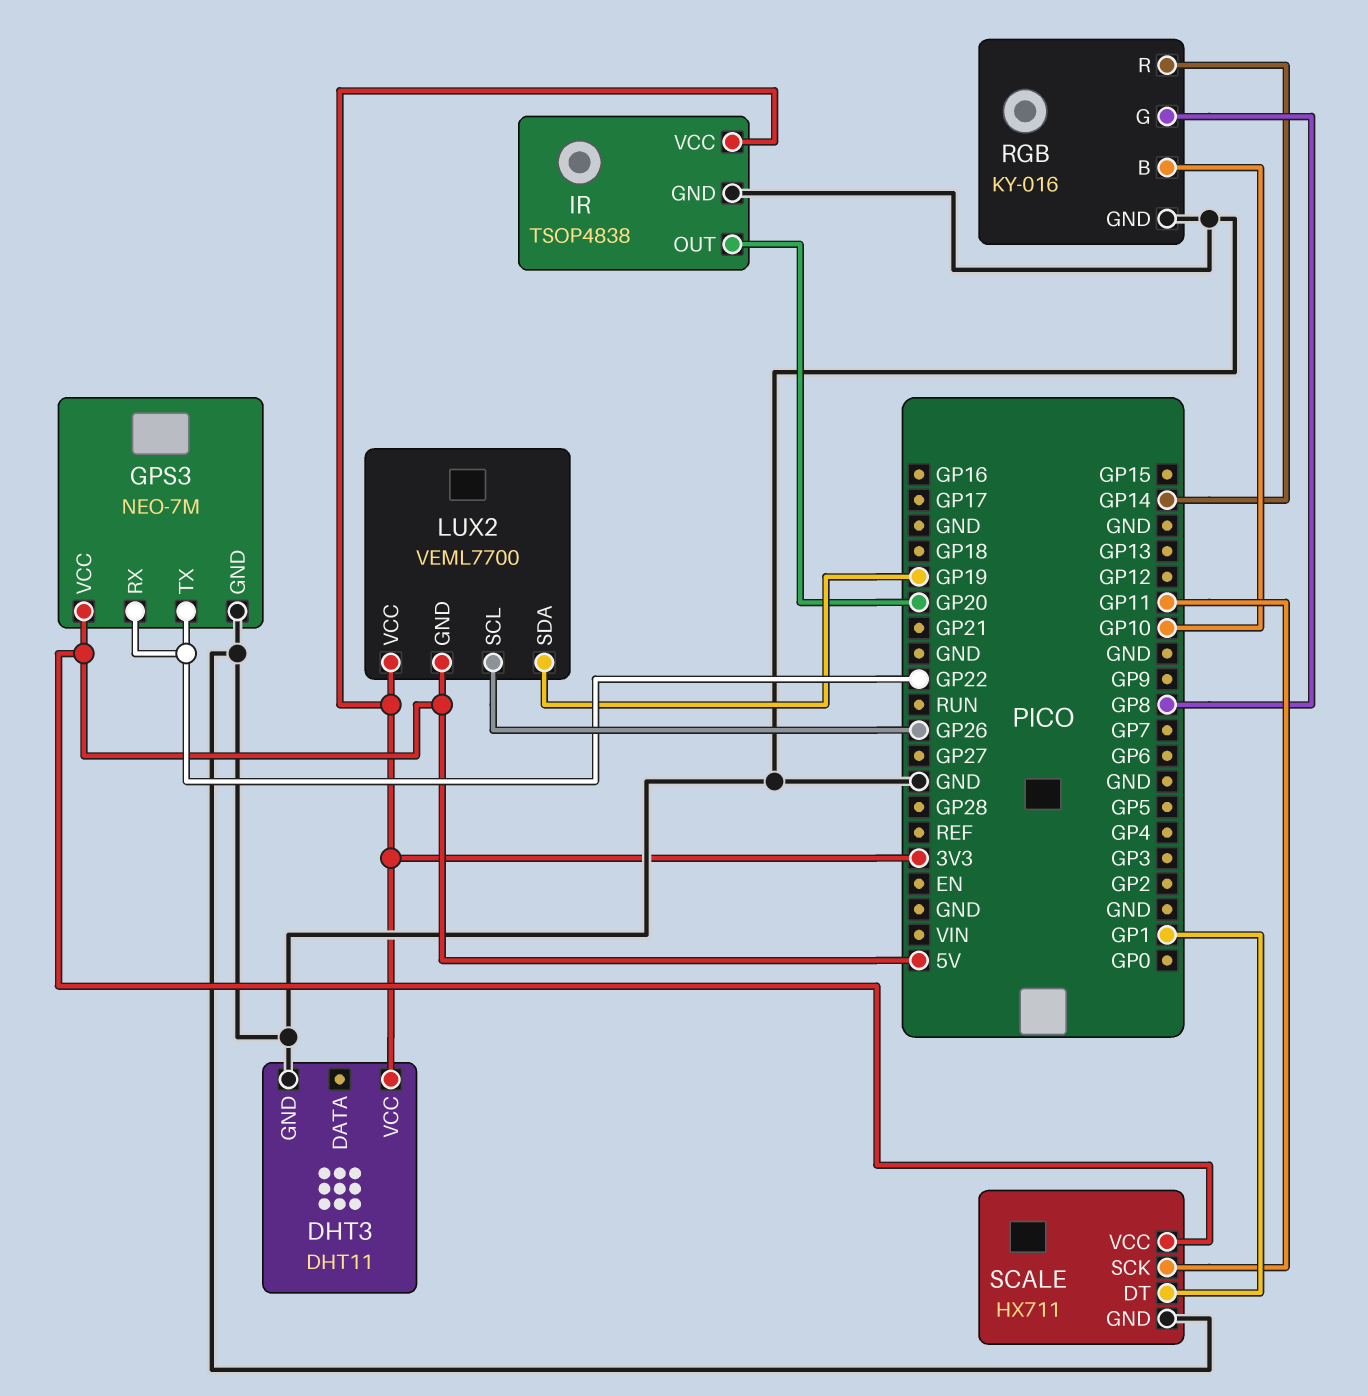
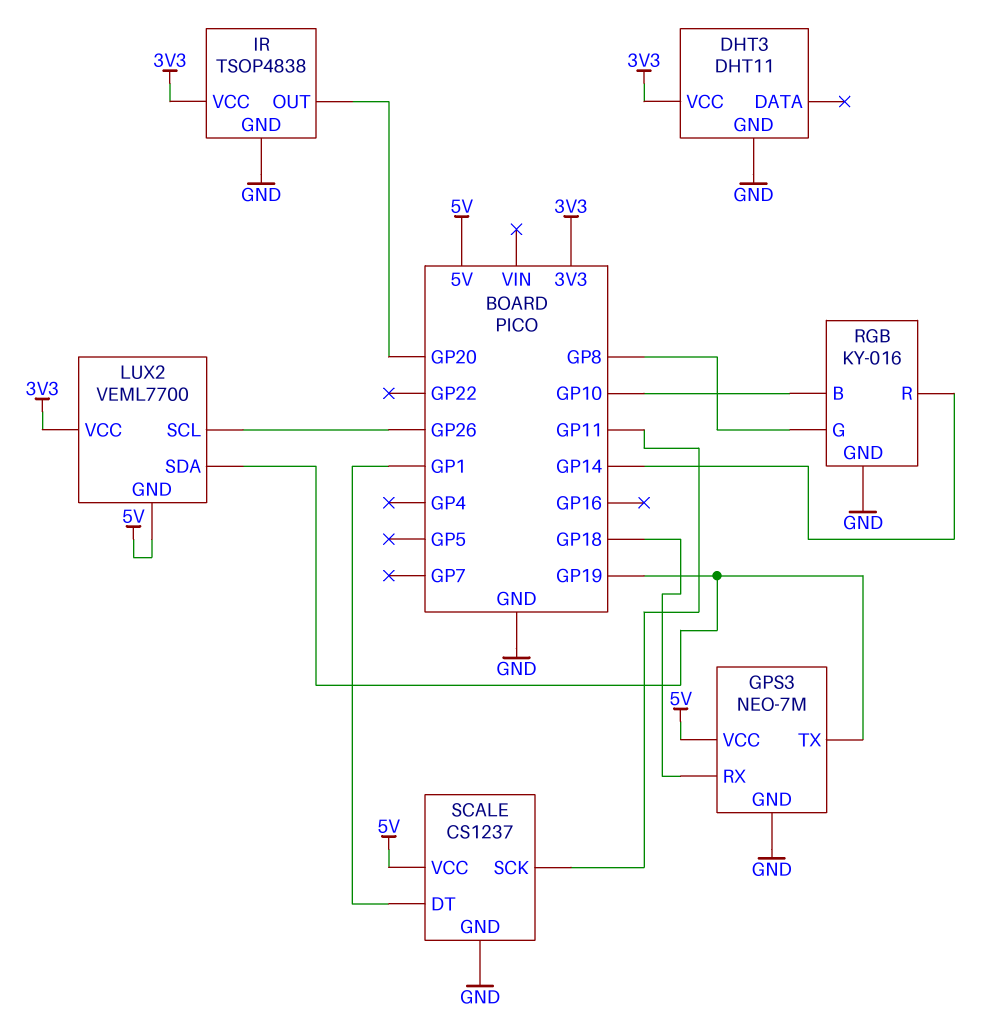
GPS3 pin RX: GP22 -> GP18
GPS3 pin TX: GP22 -> GP19
SCALE: HX711 -> CS1237

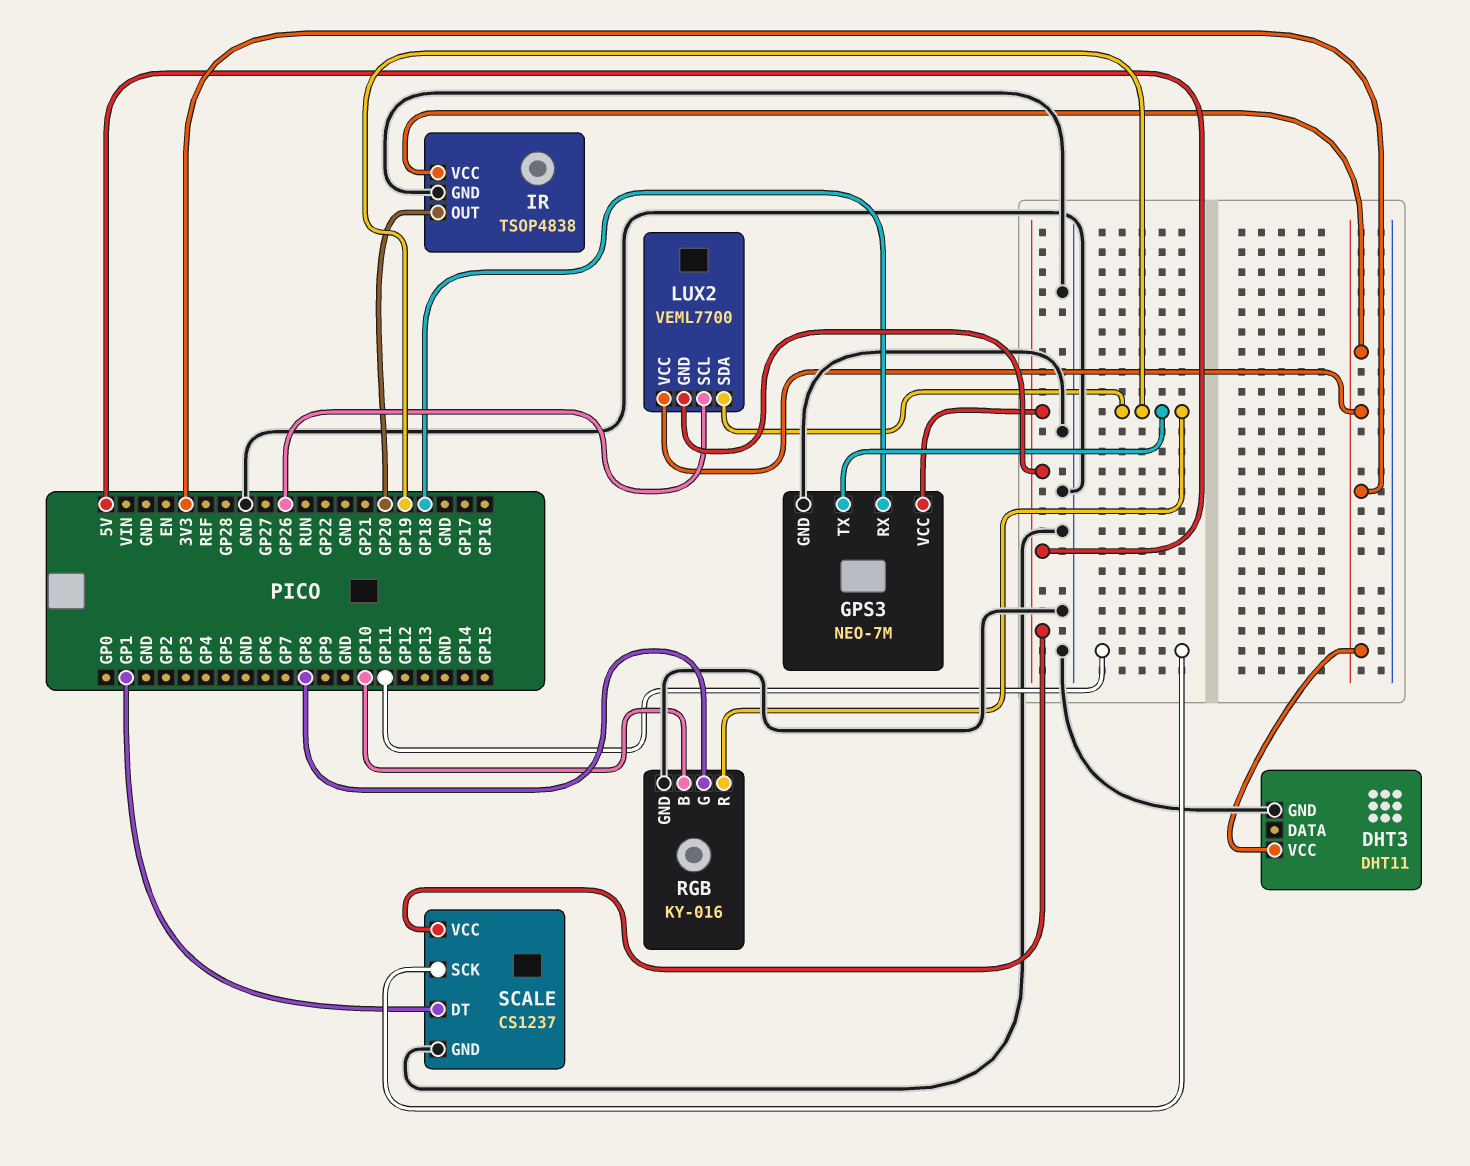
RGB pin R: GP14 -> GP19

